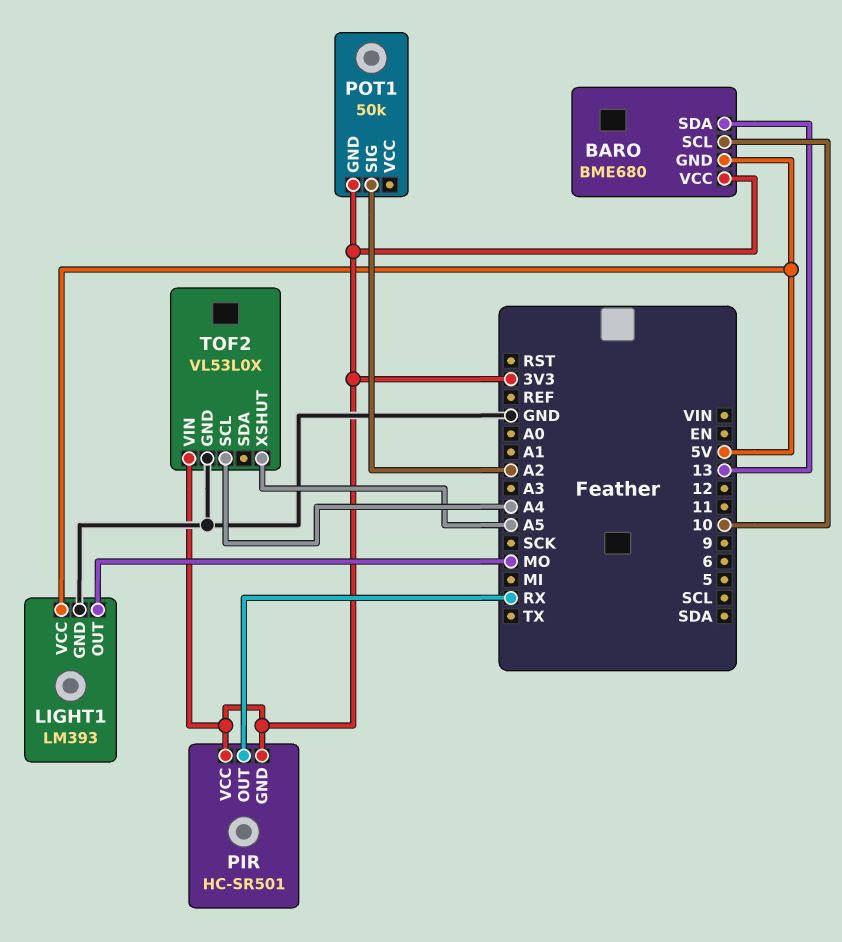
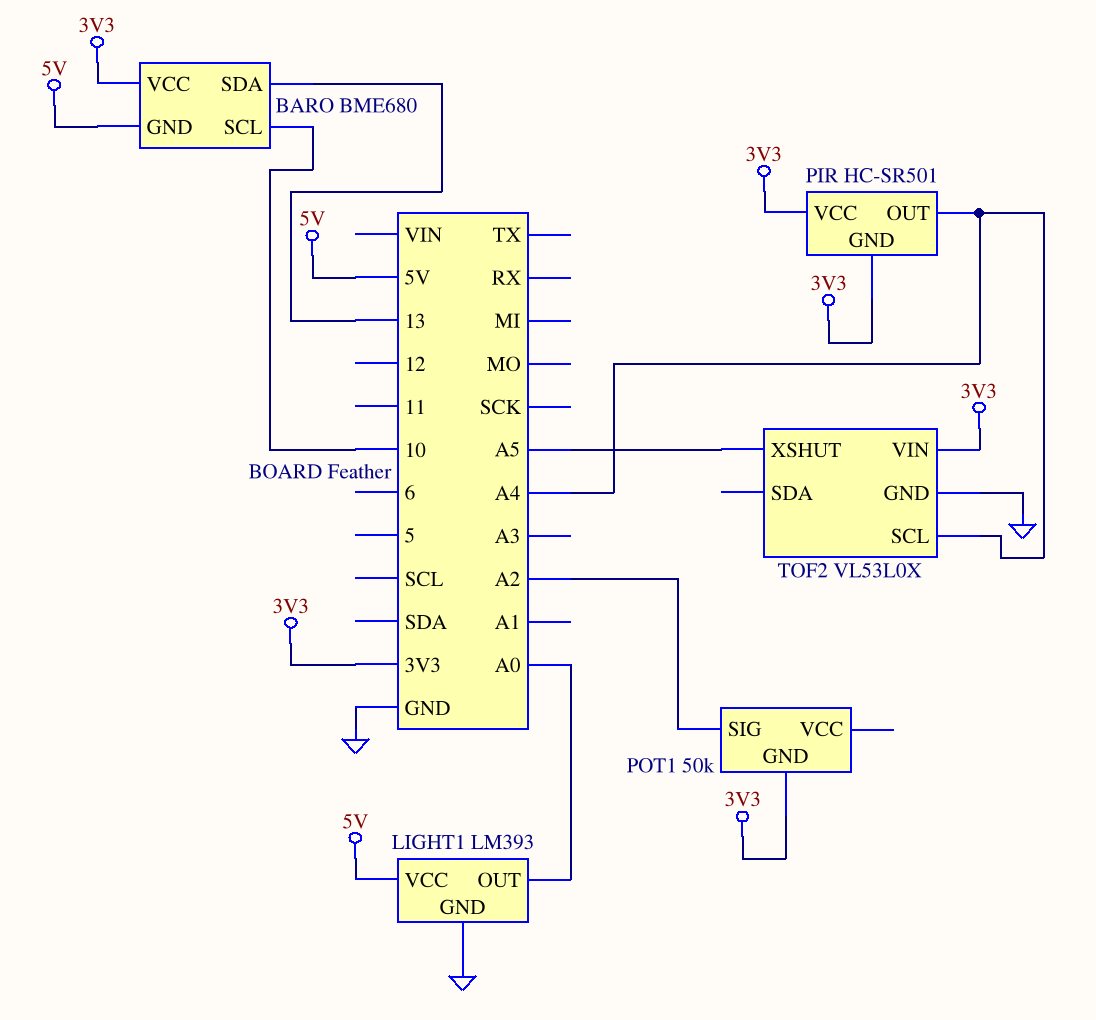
LIGHT1 pin OUT: MO -> A0
PIR pin OUT: RX -> A4

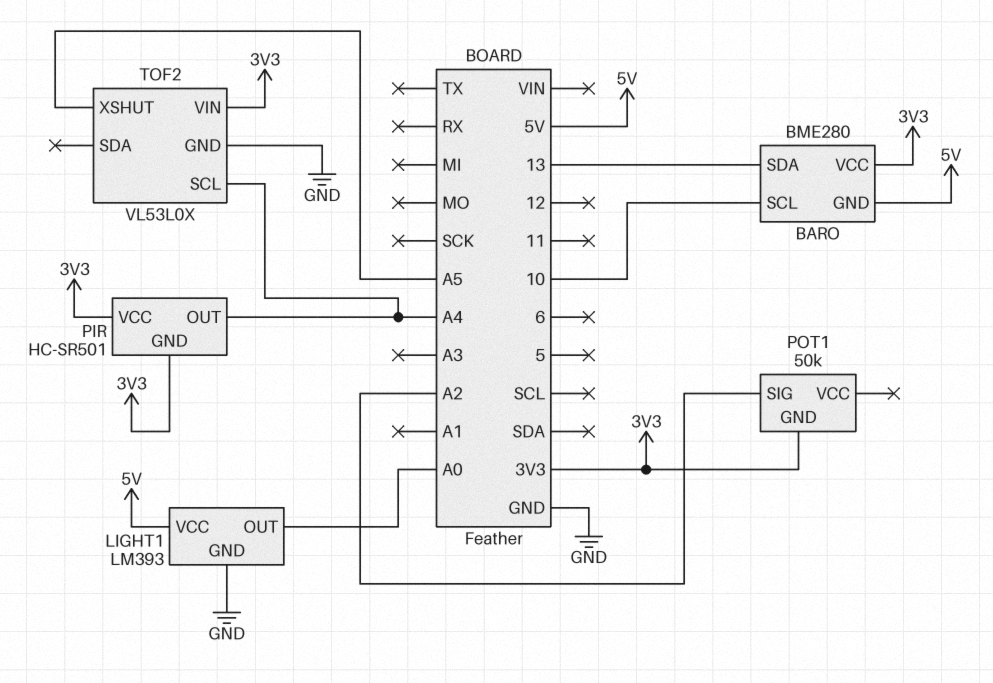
BARO: BME680 -> BME280

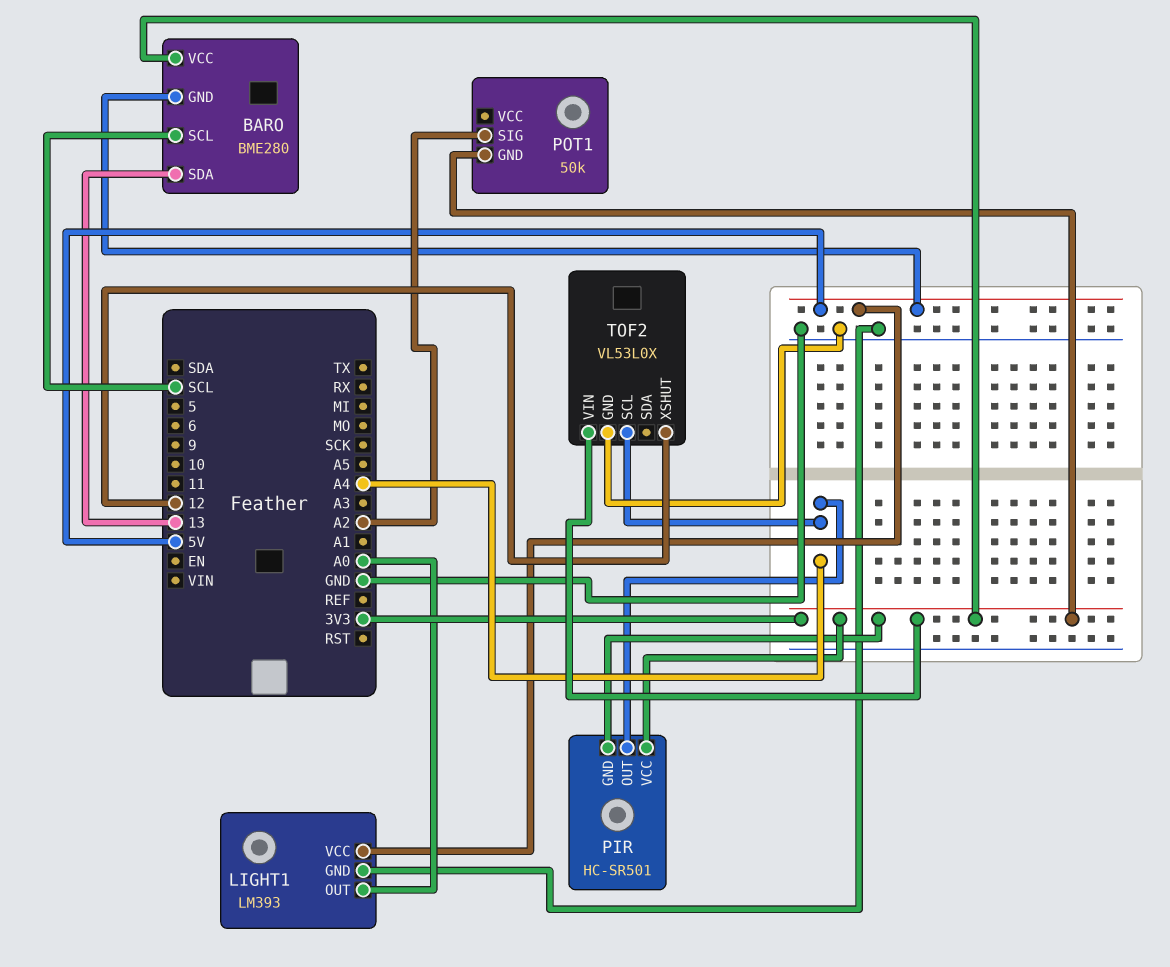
BARO pin SCL: 10 -> SCL
TOF2 pin XSHUT: A5 -> 12

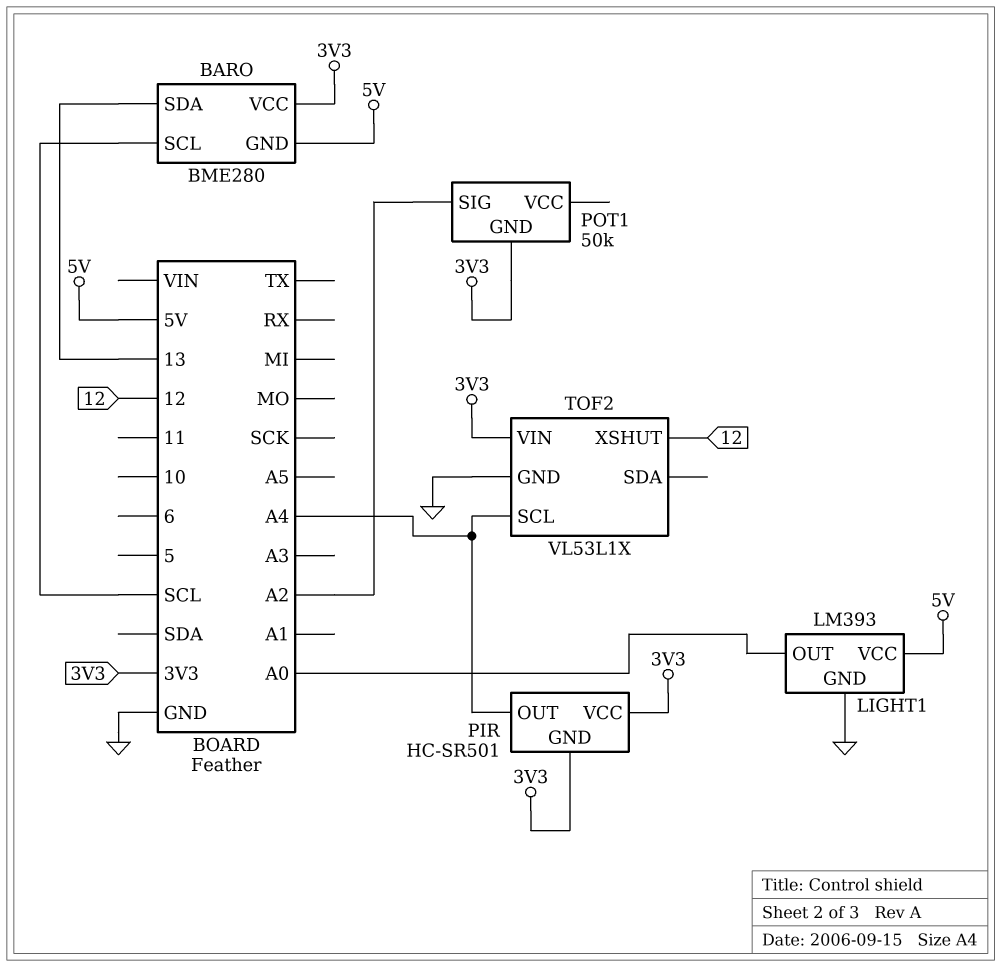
TOF2: VL53L0X -> VL53L1X

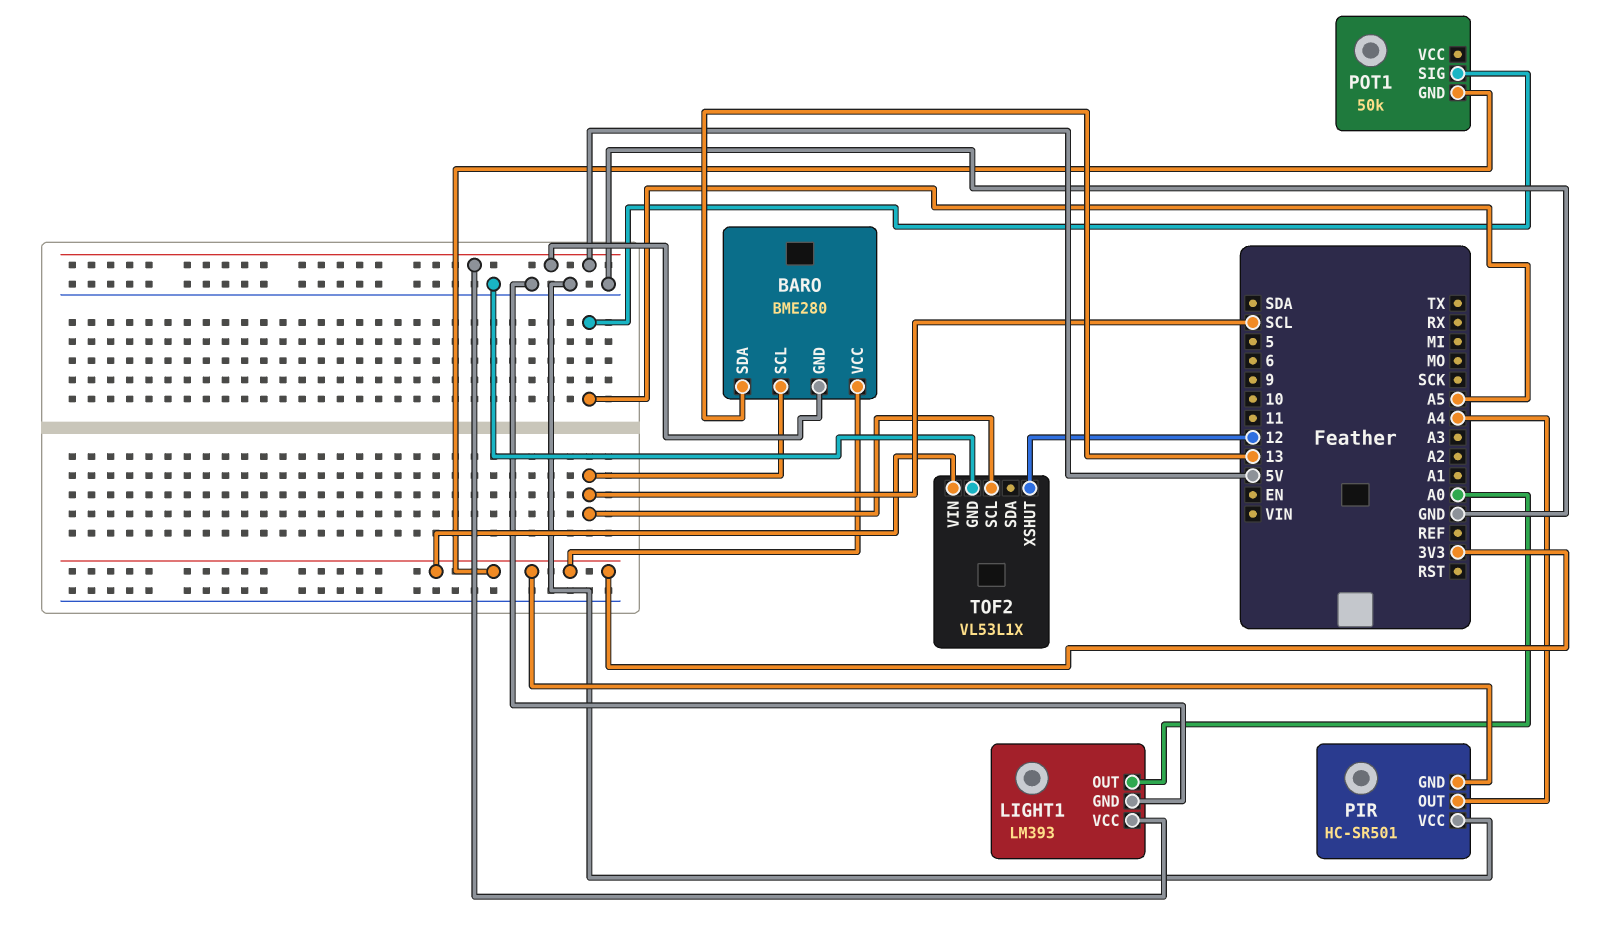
PIR pin VCC: 3V3 -> GND
POT1 pin SIG: A2 -> A5
TOF2 pin SCL: A4 -> SCL

